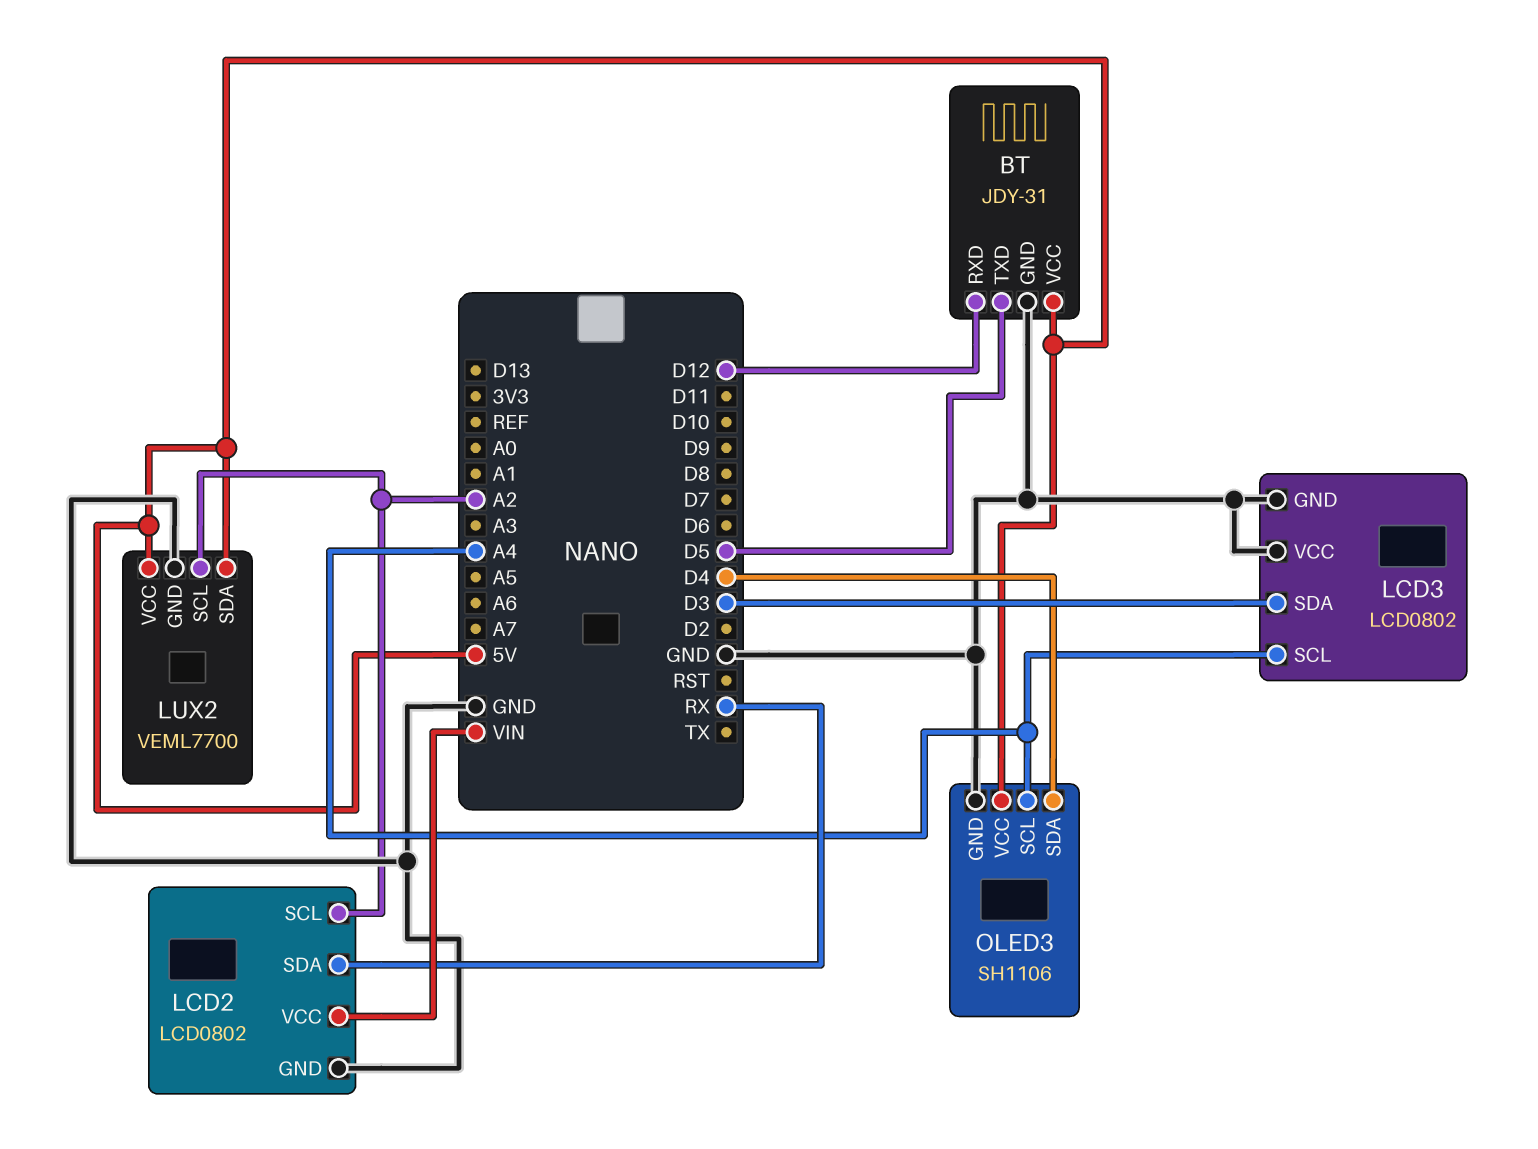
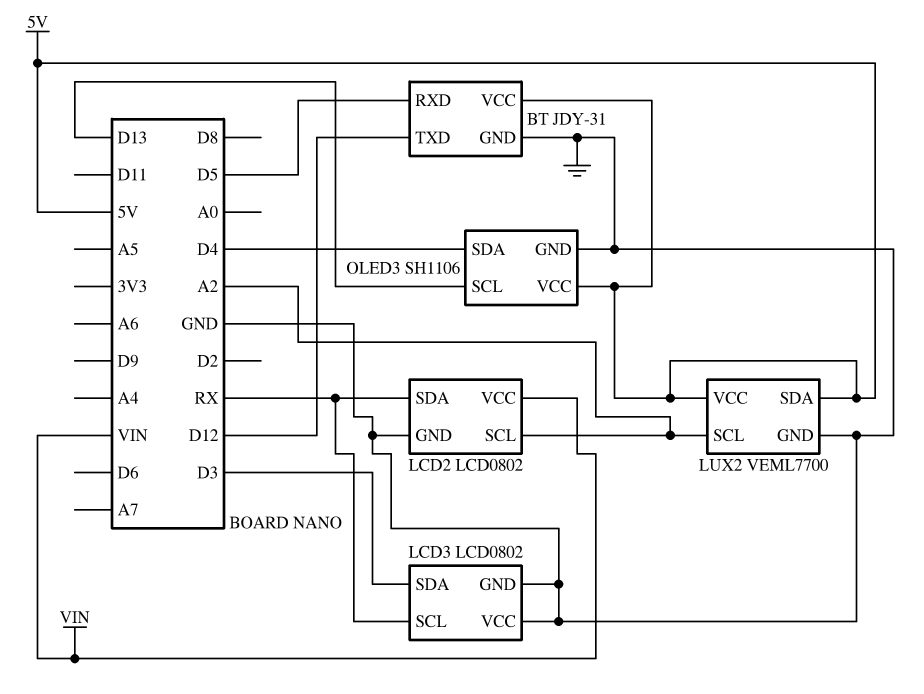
BT pin RXD: D12 -> D5
BT pin TXD: D5 -> D12
LCD3 pin SCL: A4 -> RX
OLED3 pin SCL: A4 -> D13

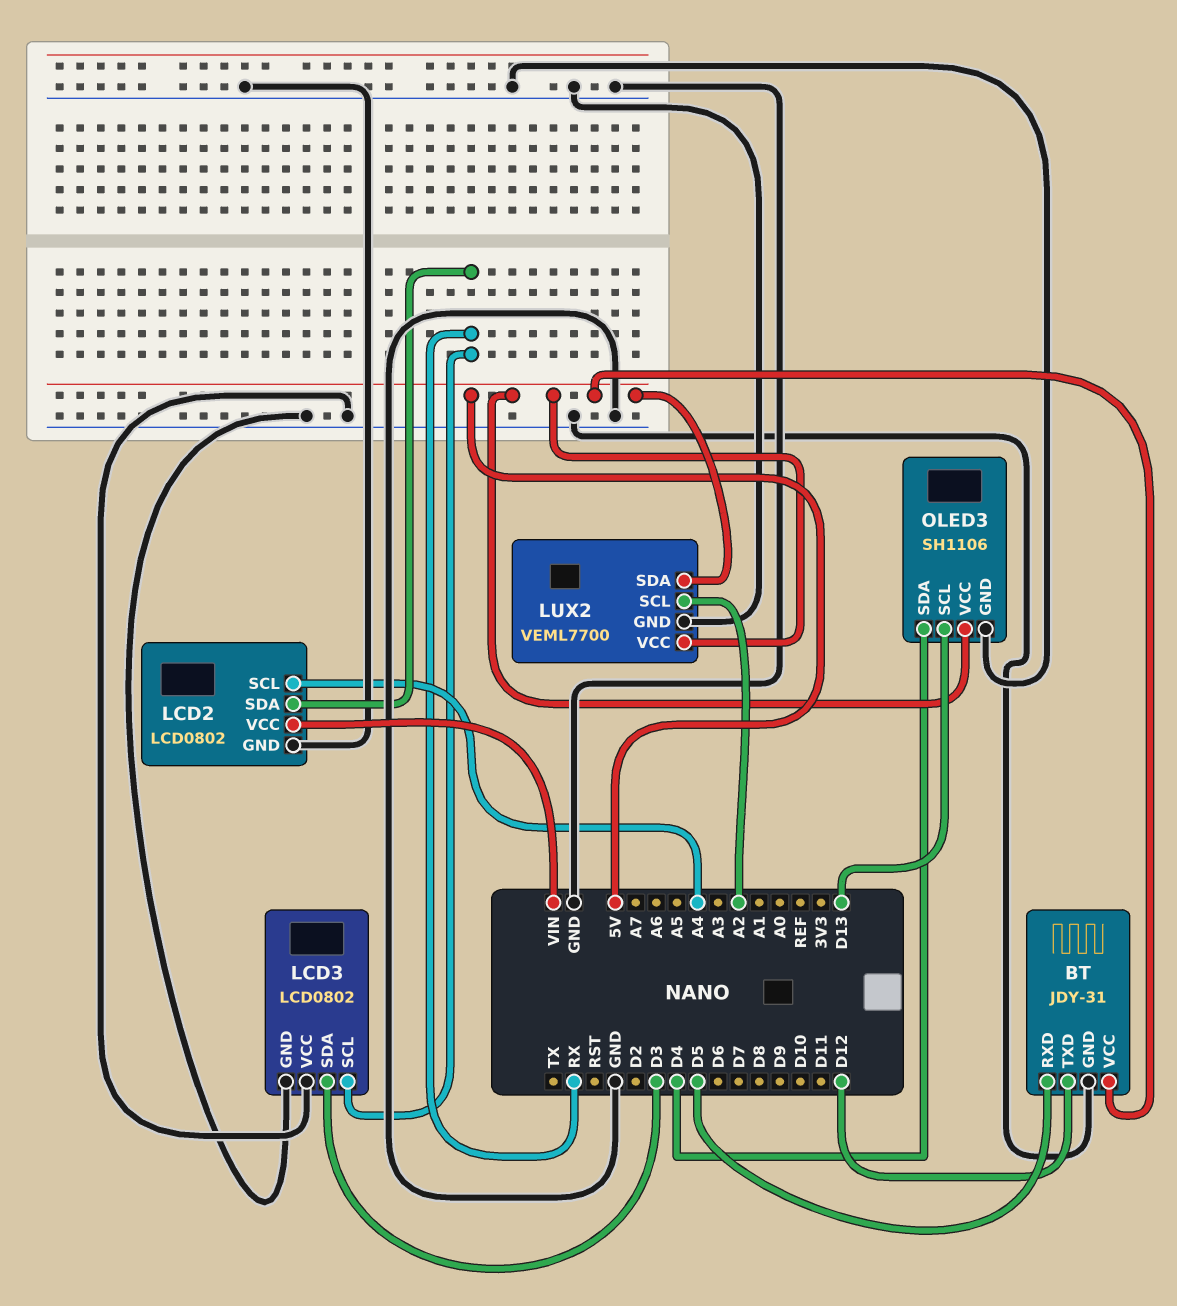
LCD2 pin SCL: A2 -> A4

